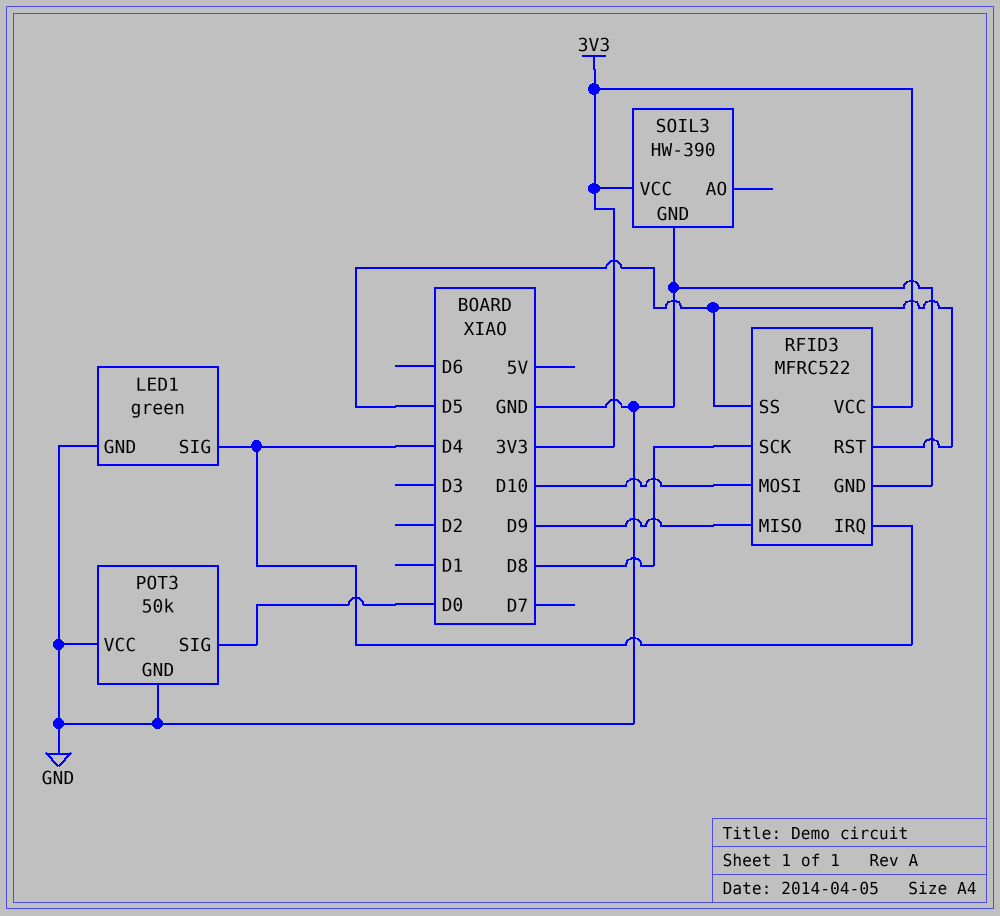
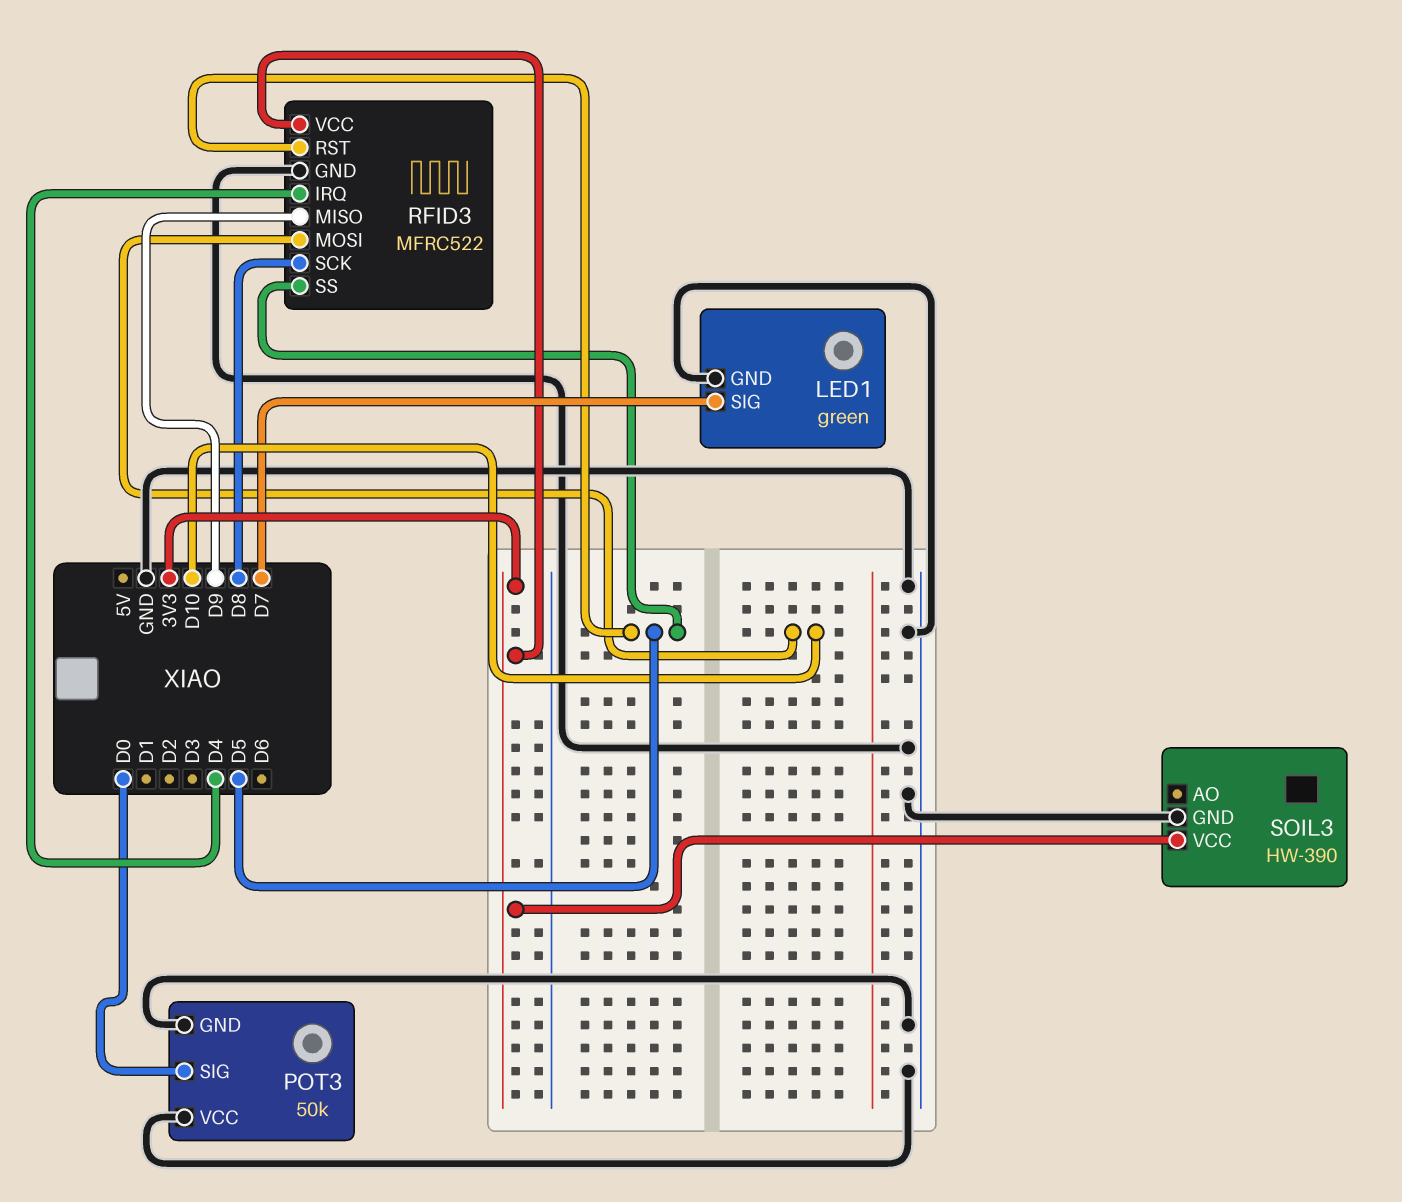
LED1 pin SIG: D4 -> D7

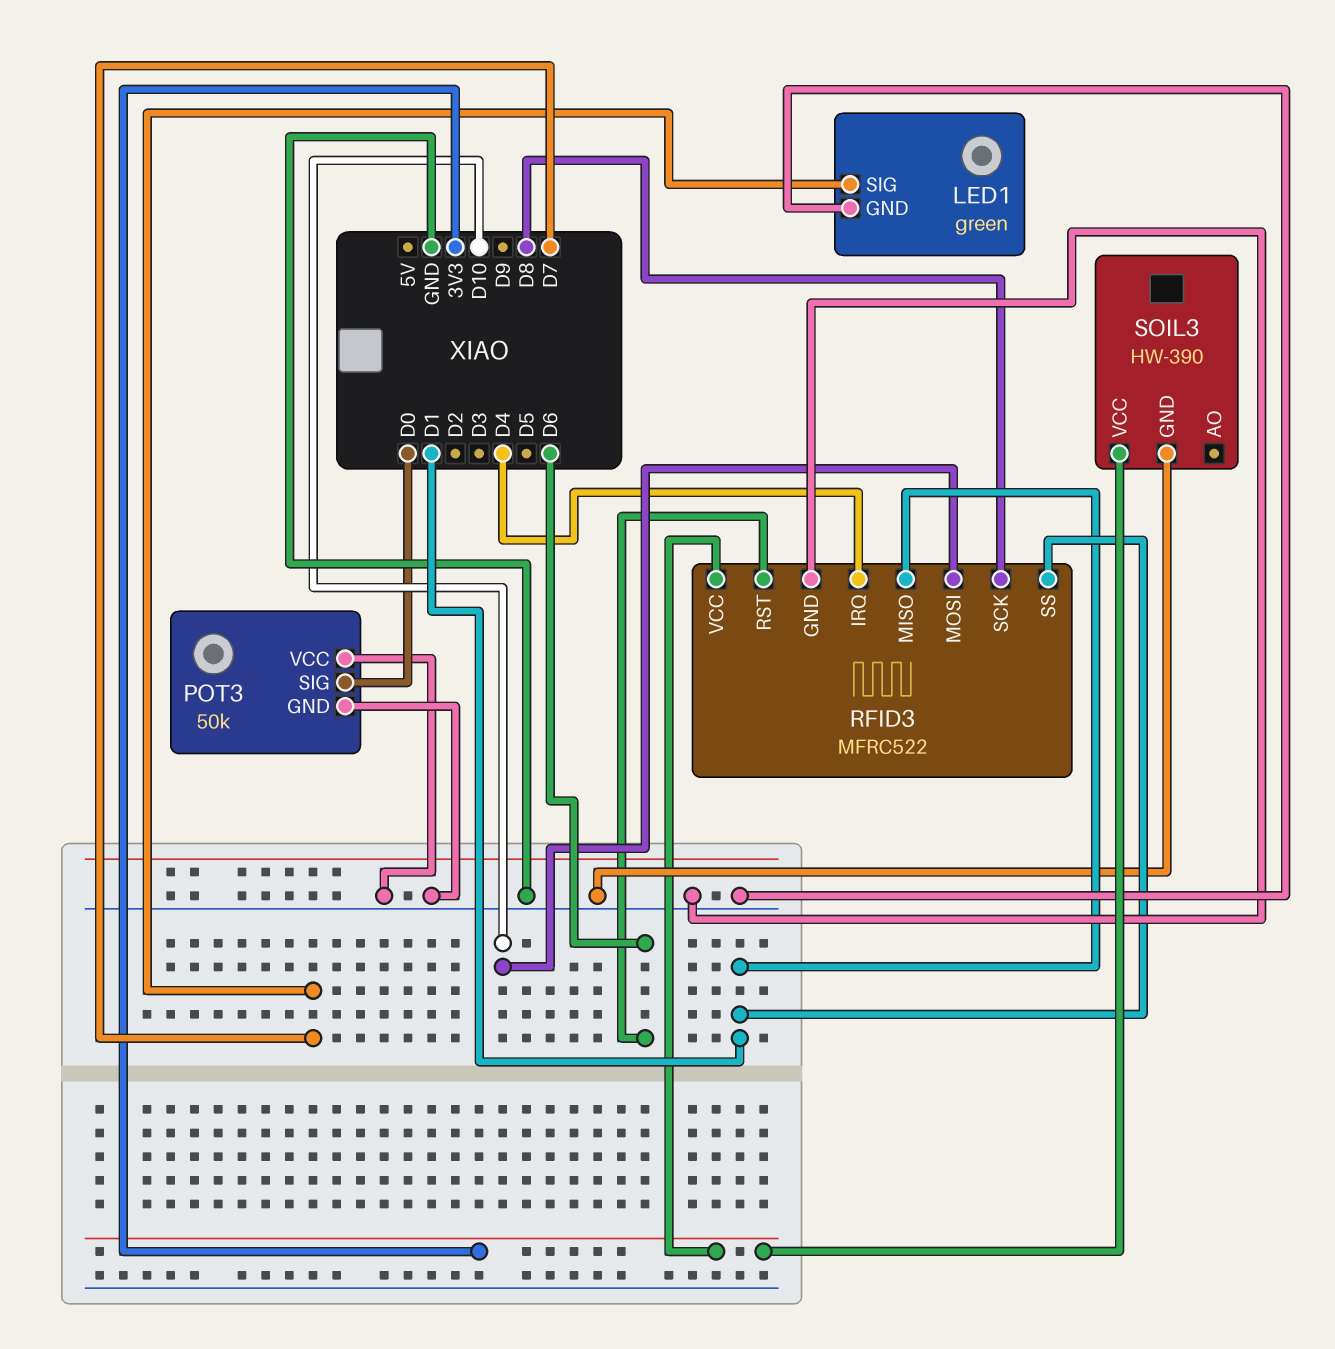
RFID3 pin MISO: D9 -> D1
RFID3 pin RST: D5 -> D6
RFID3 pin SS: D5 -> D1

